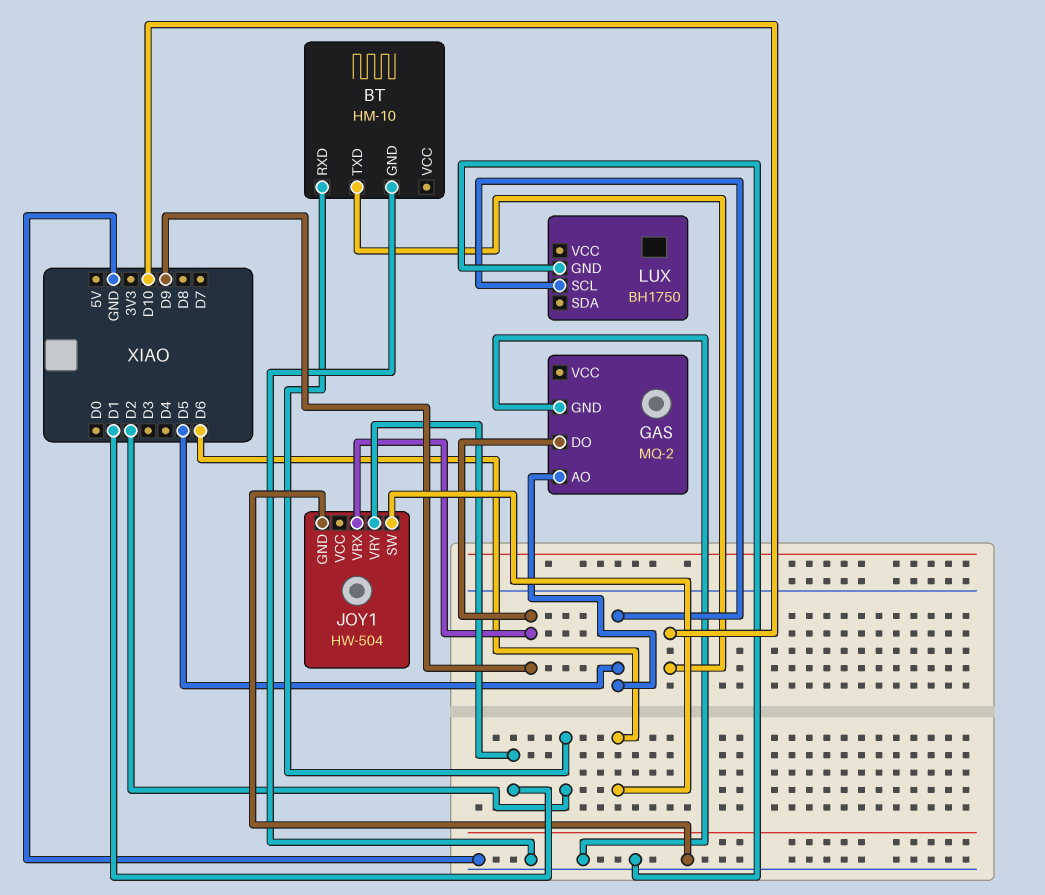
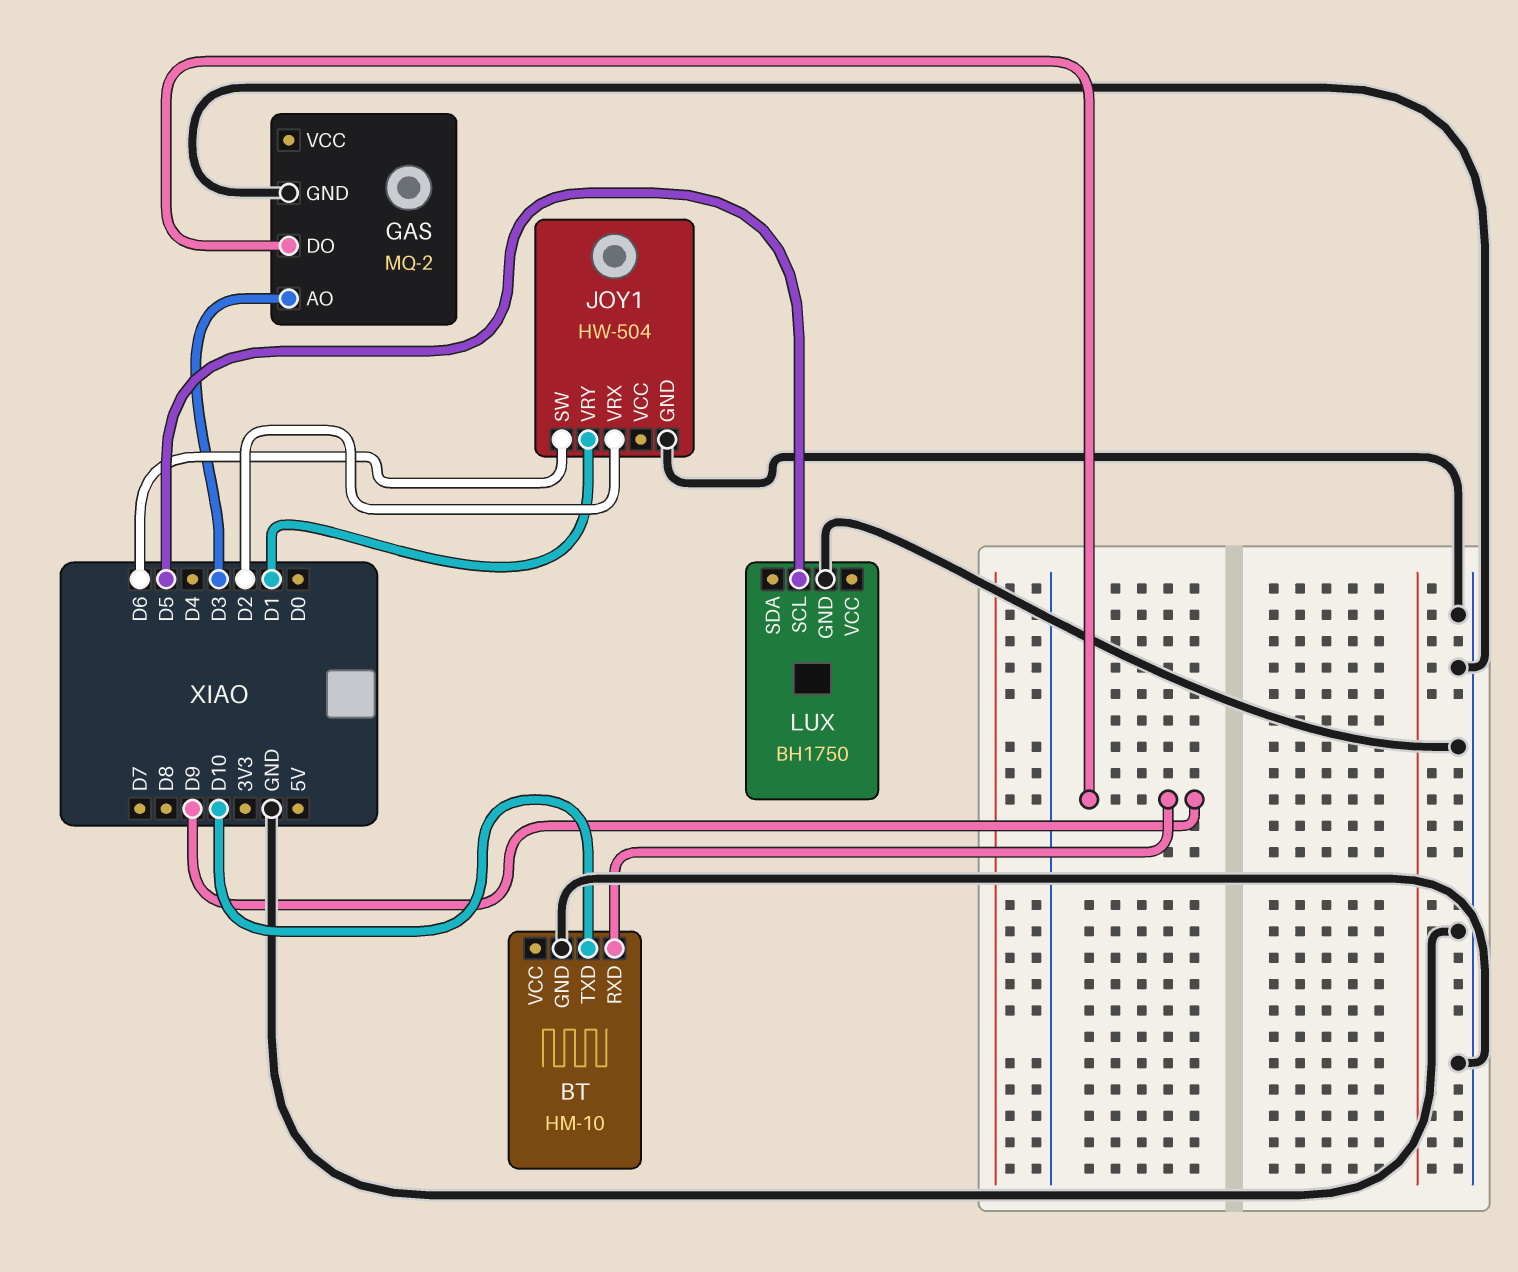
BT pin RXD: D2 -> D9
GAS pin AO: D5 -> D3
JOY1 pin VRX: D9 -> D2

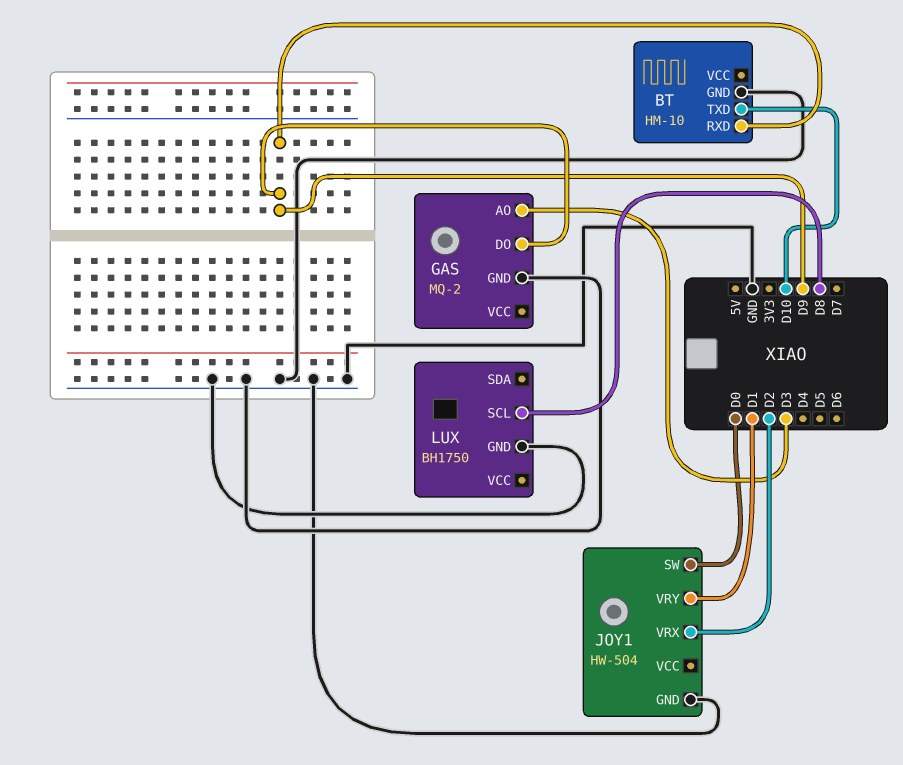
JOY1 pin SW: D6 -> D0
LUX pin SCL: D5 -> D8

